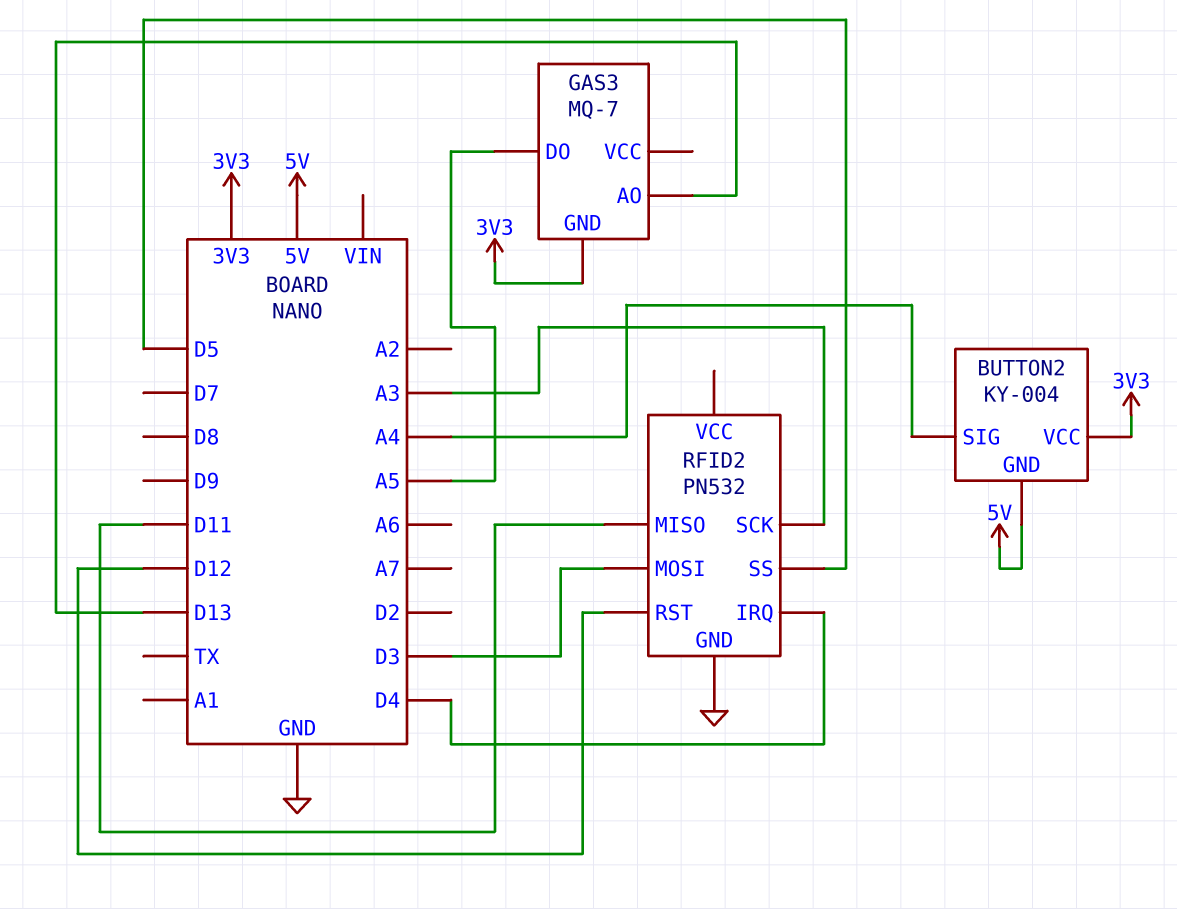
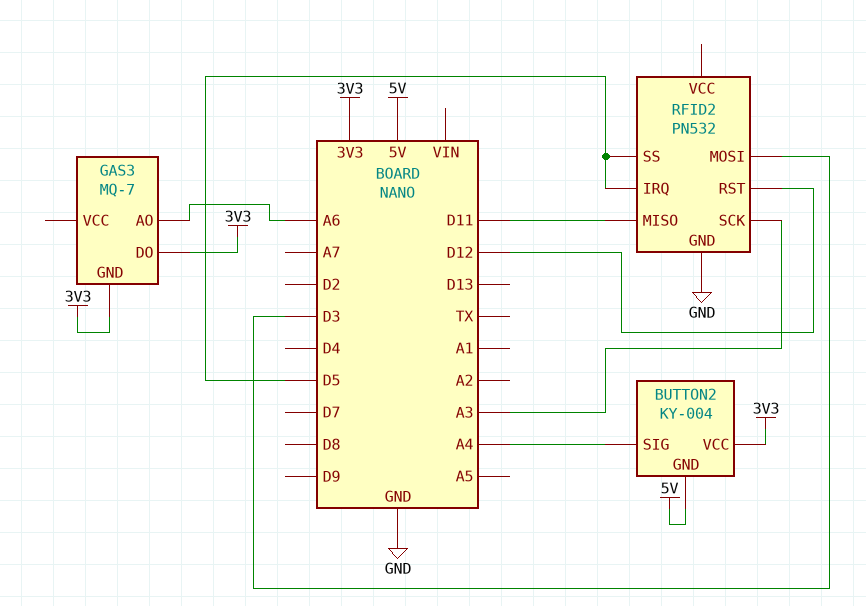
GAS3 pin AO: D13 -> A6
GAS3 pin DO: A5 -> 3V3
RFID2 pin IRQ: D4 -> D5

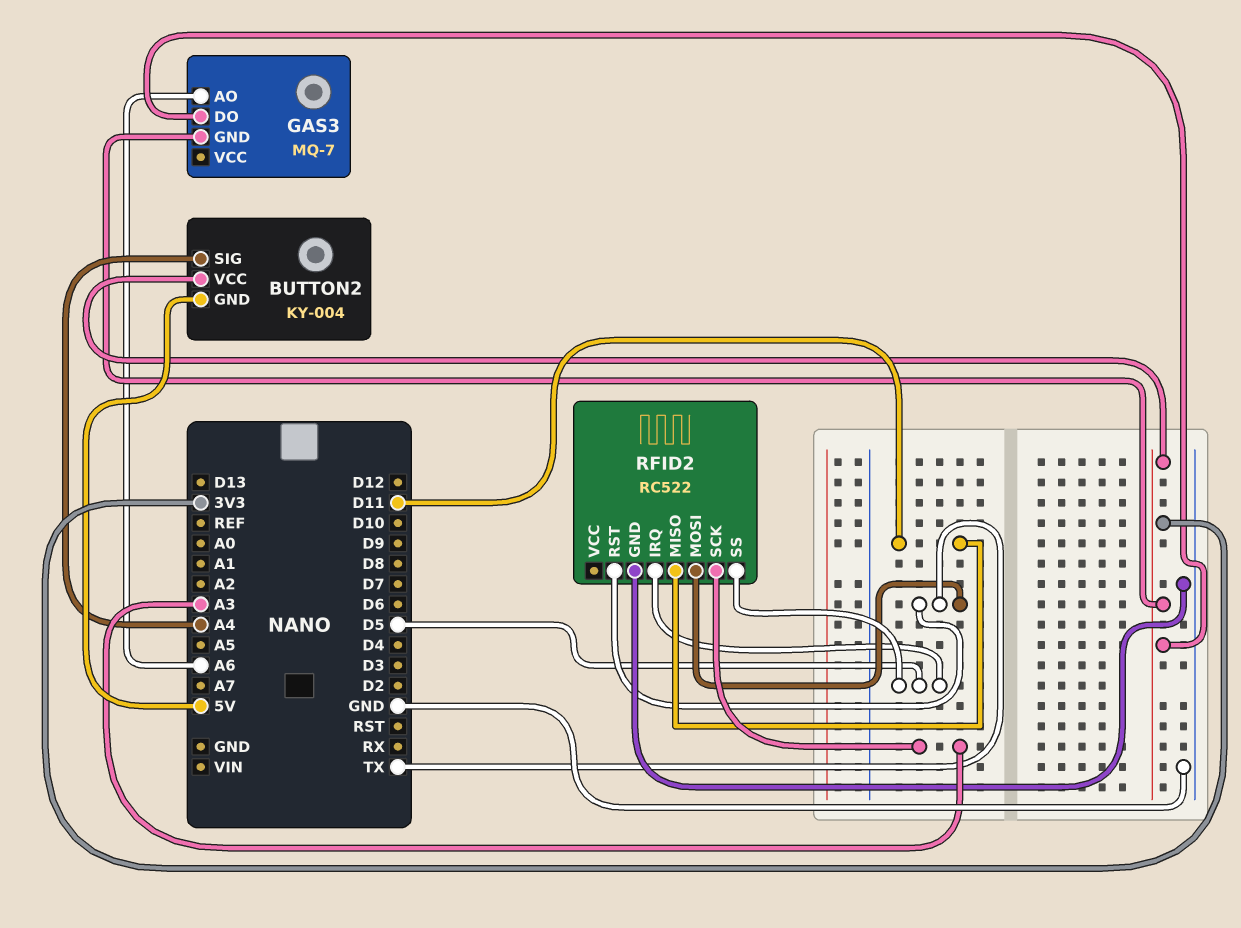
RFID2: PN532 -> RC522
RFID2 pin MOSI: D3 -> TX
RFID2 pin RST: D12 -> TX

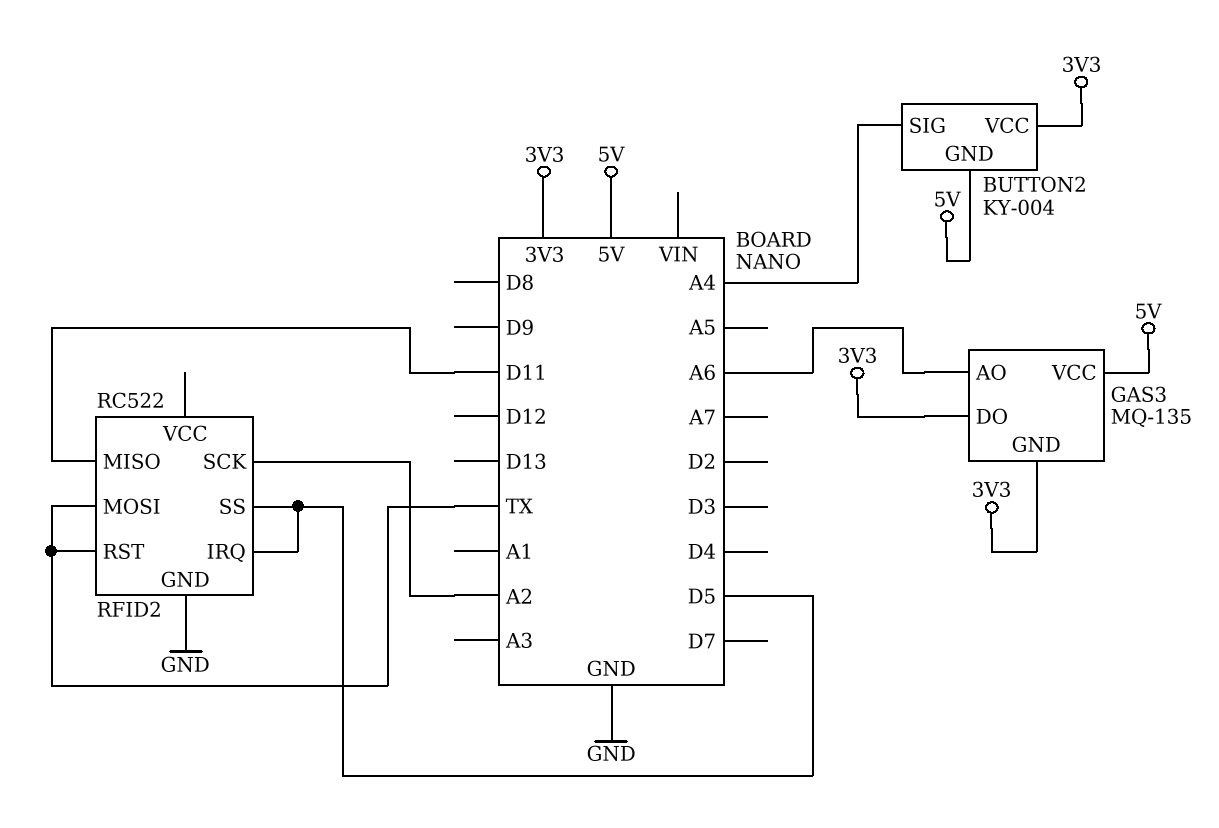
GAS3: MQ-7 -> MQ-135
GAS3 pin VCC: none -> 5V
RFID2 pin SCK: A3 -> A2

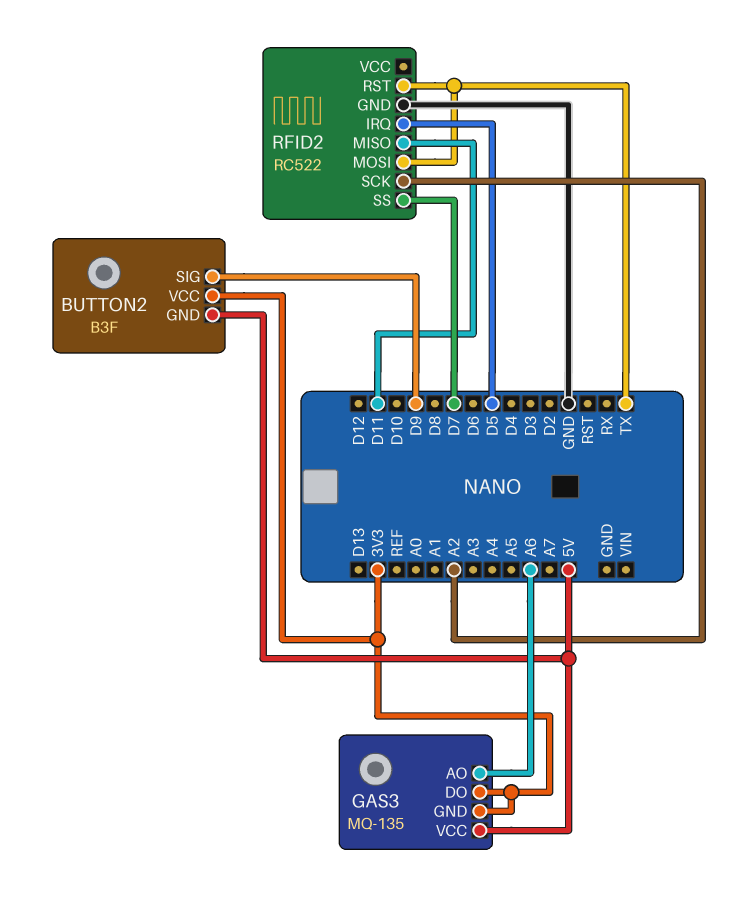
BUTTON2: KY-004 -> B3F
BUTTON2 pin SIG: A4 -> D9
RFID2 pin SS: D5 -> D7

